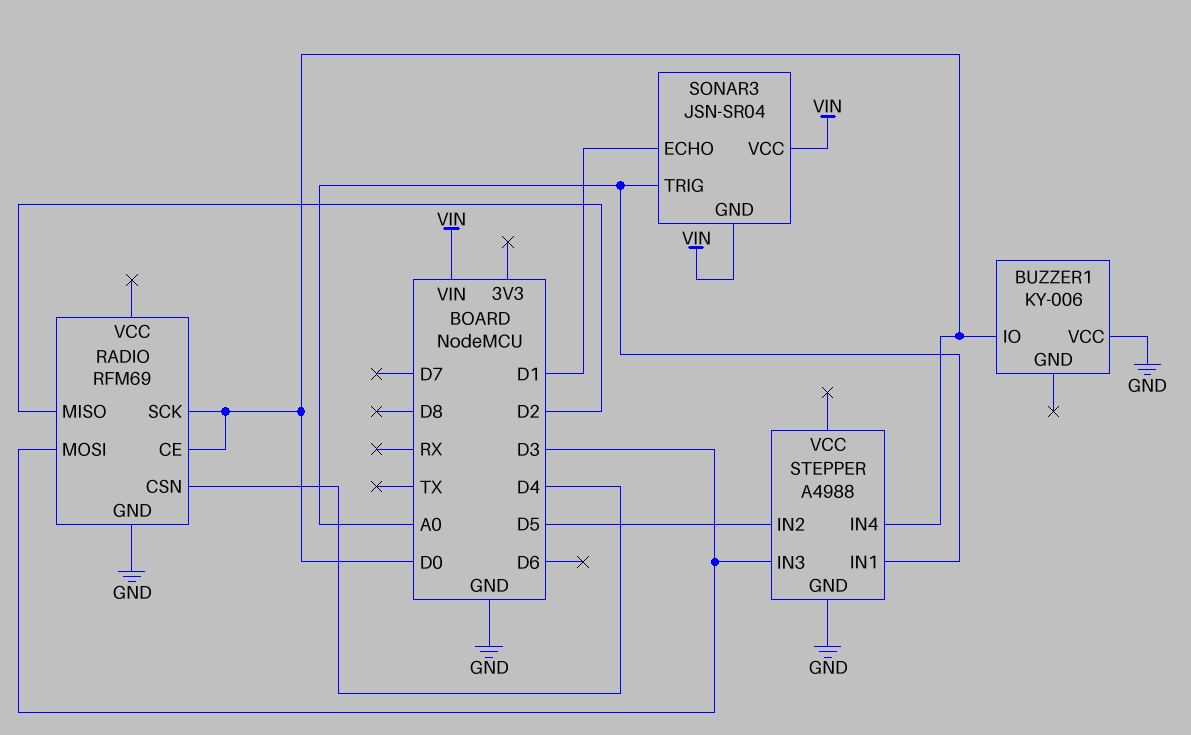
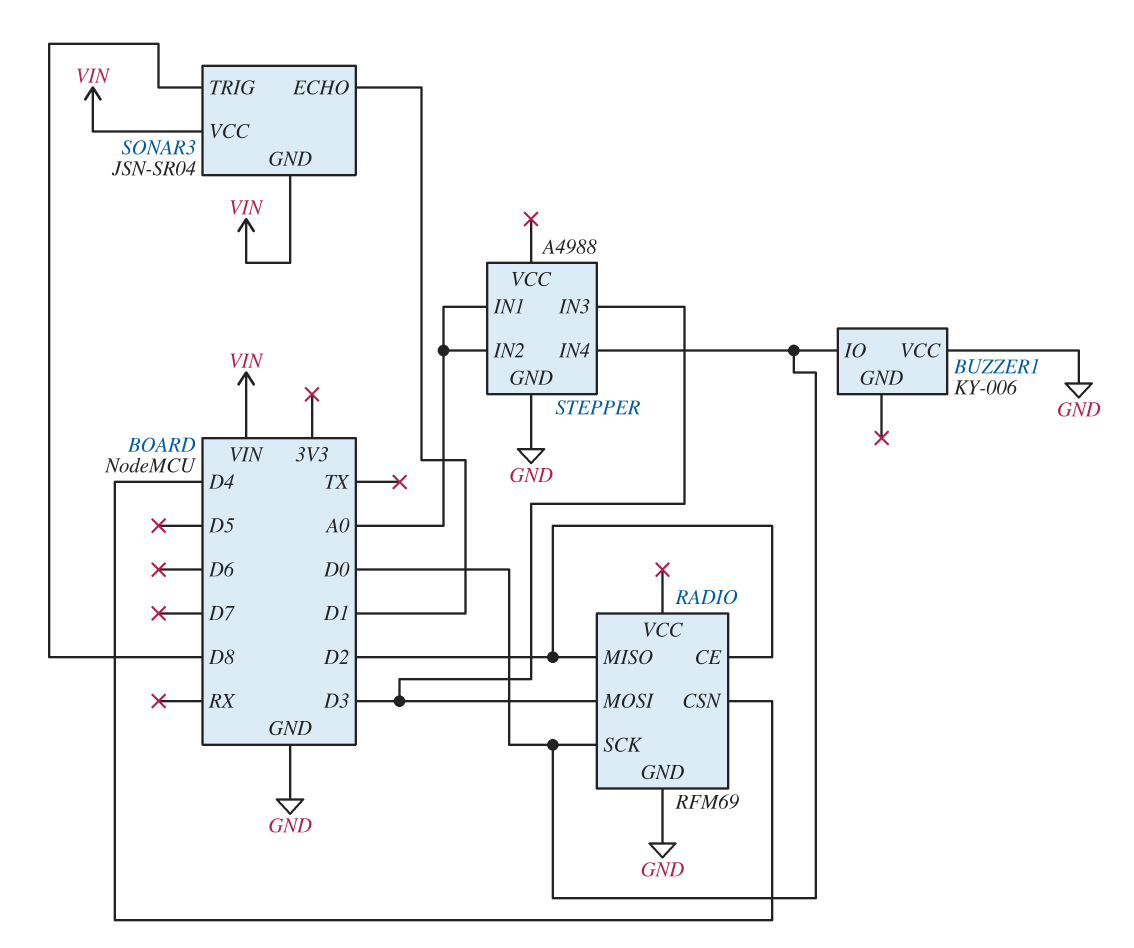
RADIO pin CE: D0 -> D2
SONAR3 pin TRIG: A0 -> D8
STEPPER pin IN2: D5 -> A0

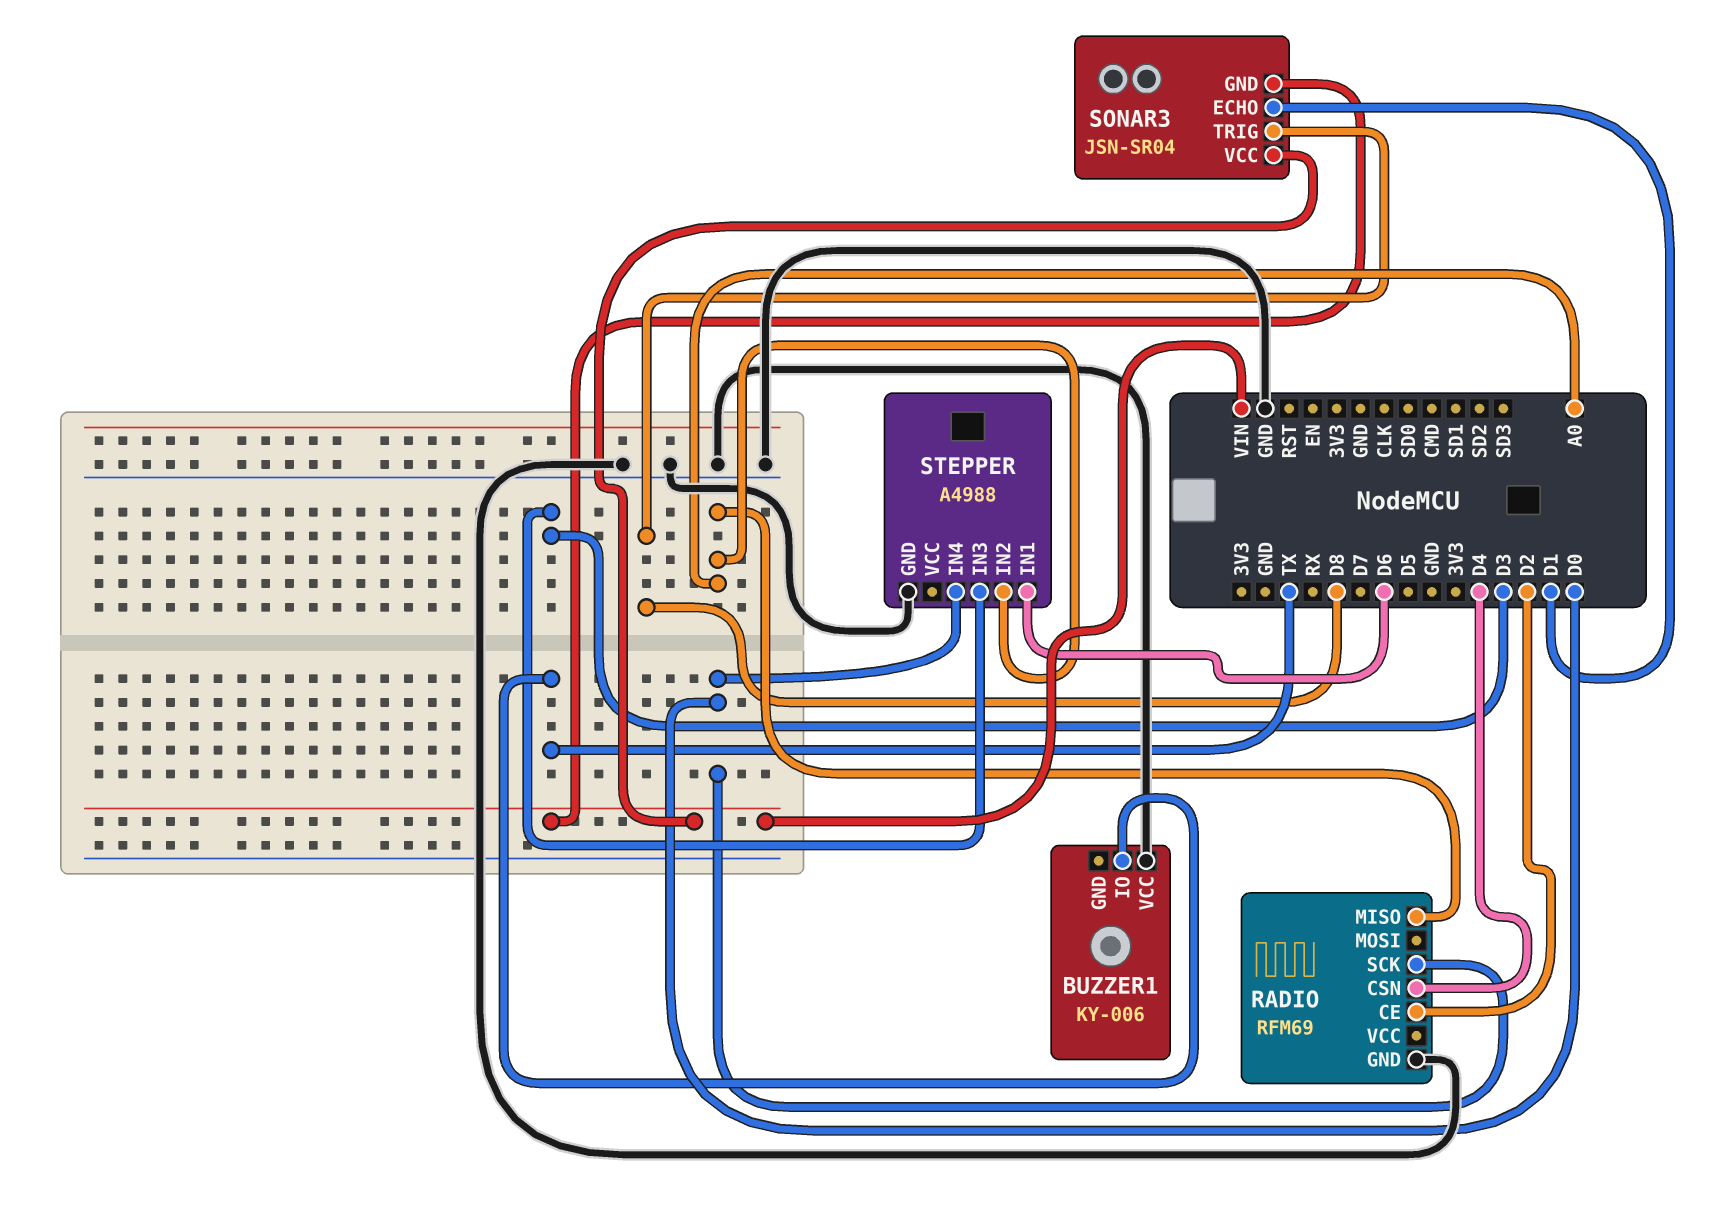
BUZZER1 pin IO: D0 -> TX
RADIO pin MISO: D2 -> A0
RADIO pin MOSI: D3 -> none
STEPPER pin IN1: A0 -> D6

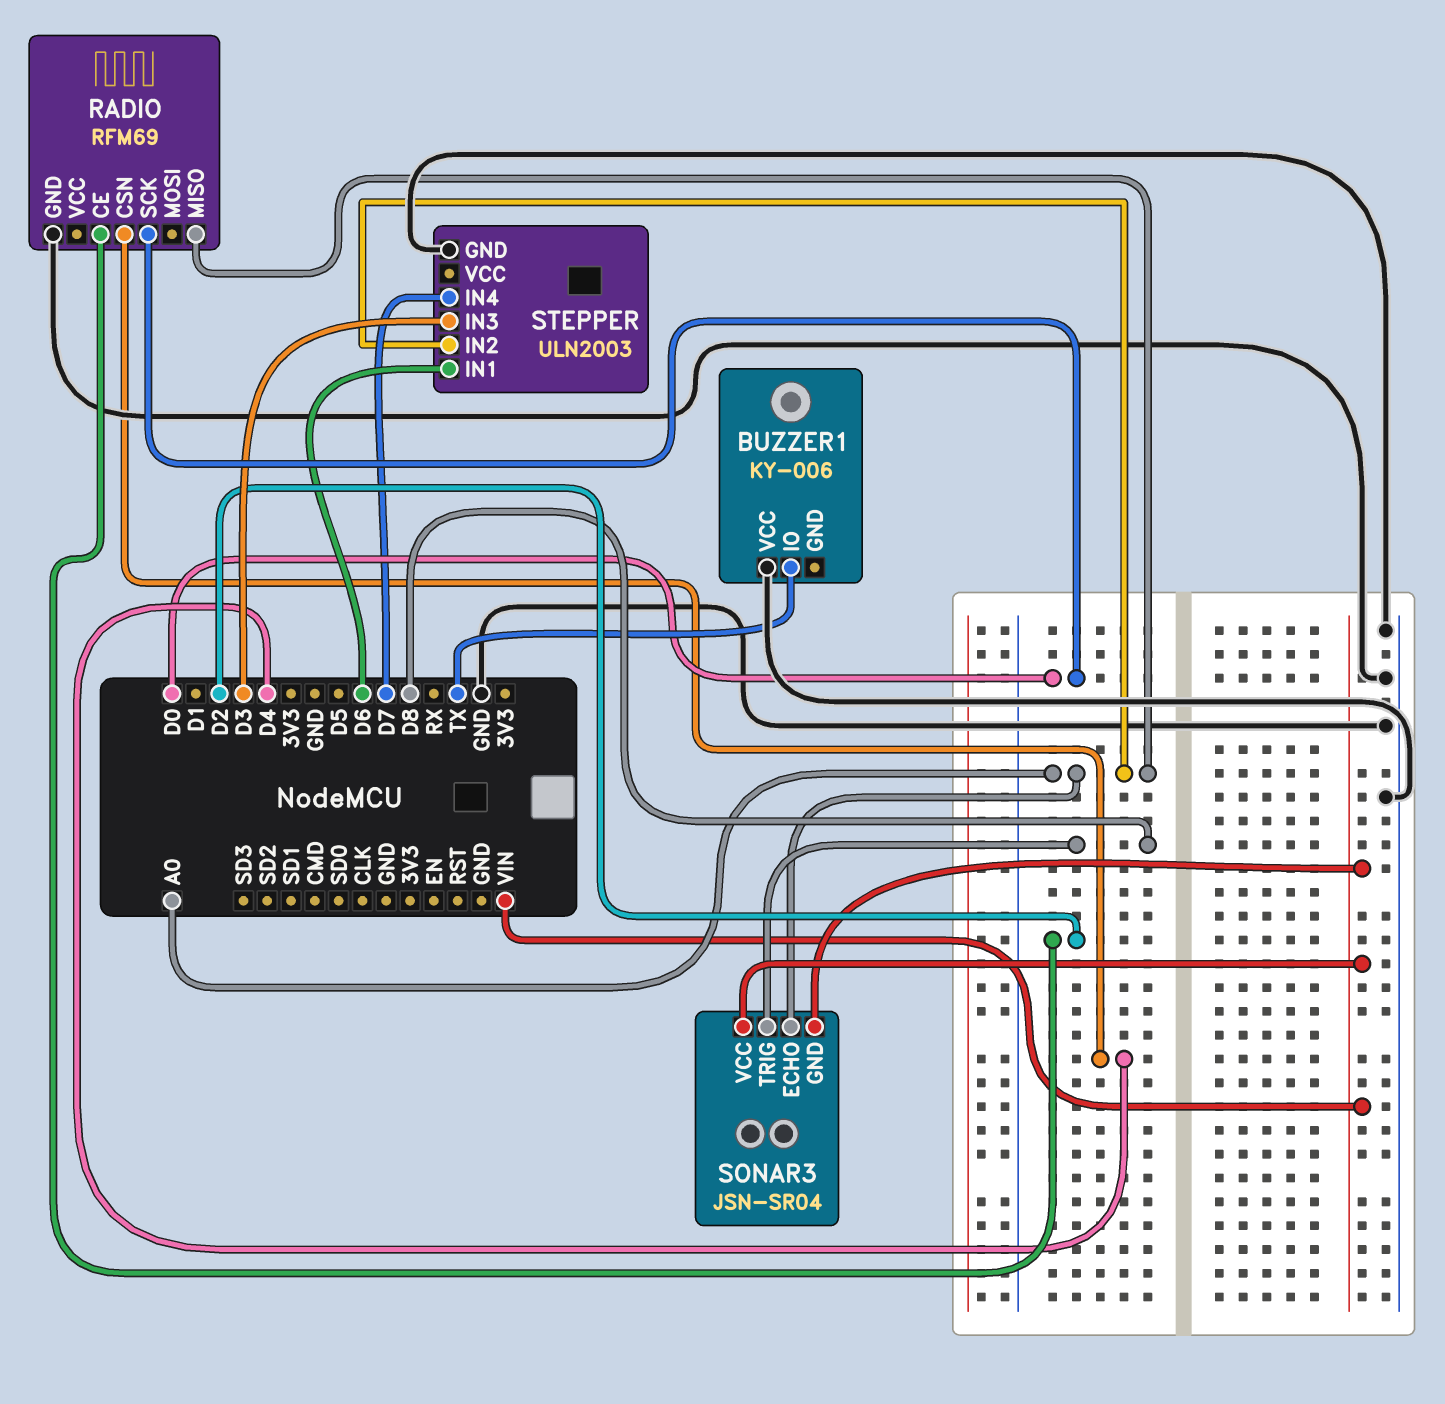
SONAR3 pin ECHO: D1 -> A0
STEPPER: A4988 -> ULN2003
STEPPER pin IN4: D0 -> D7

